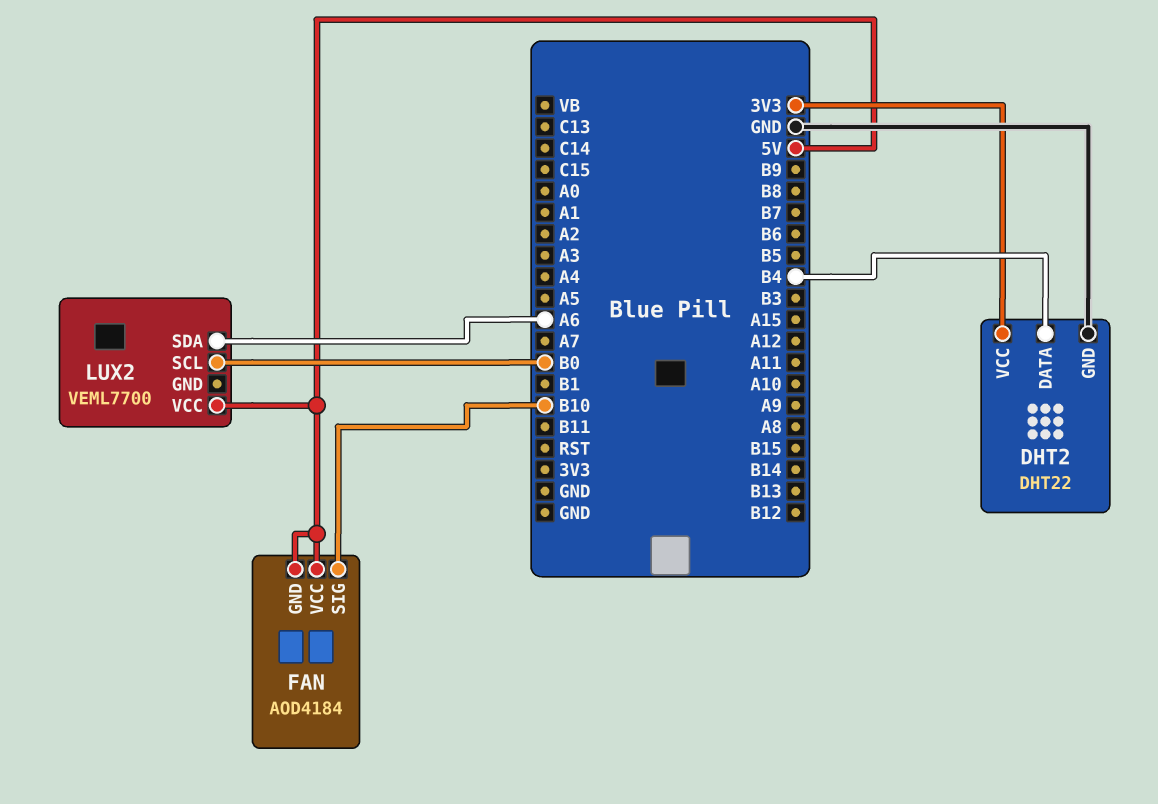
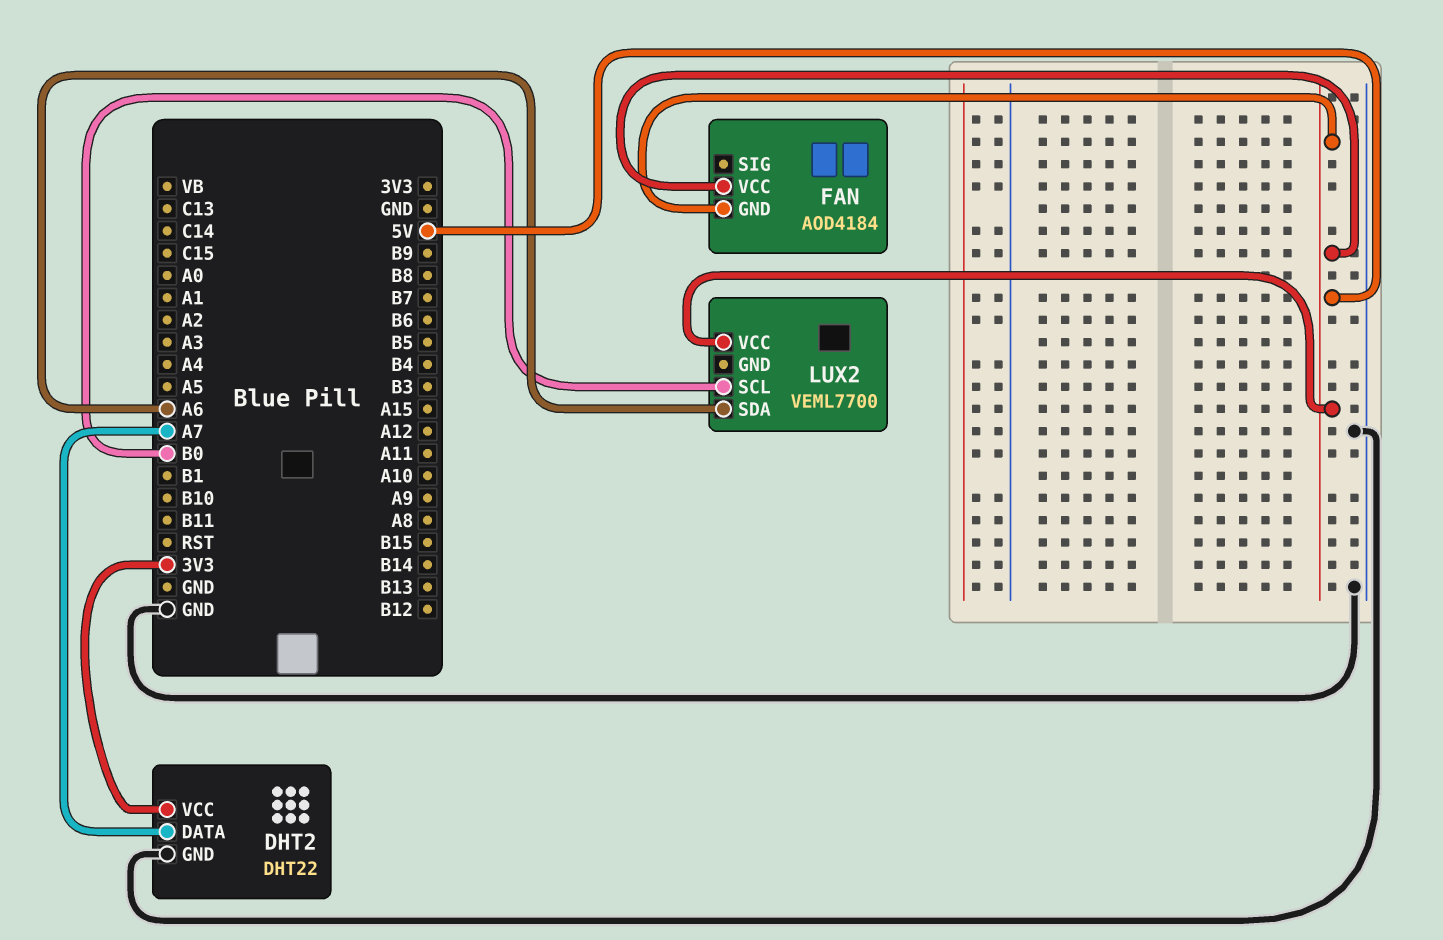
DHT2 pin DATA: B4 -> A7
FAN pin SIG: B10 -> none

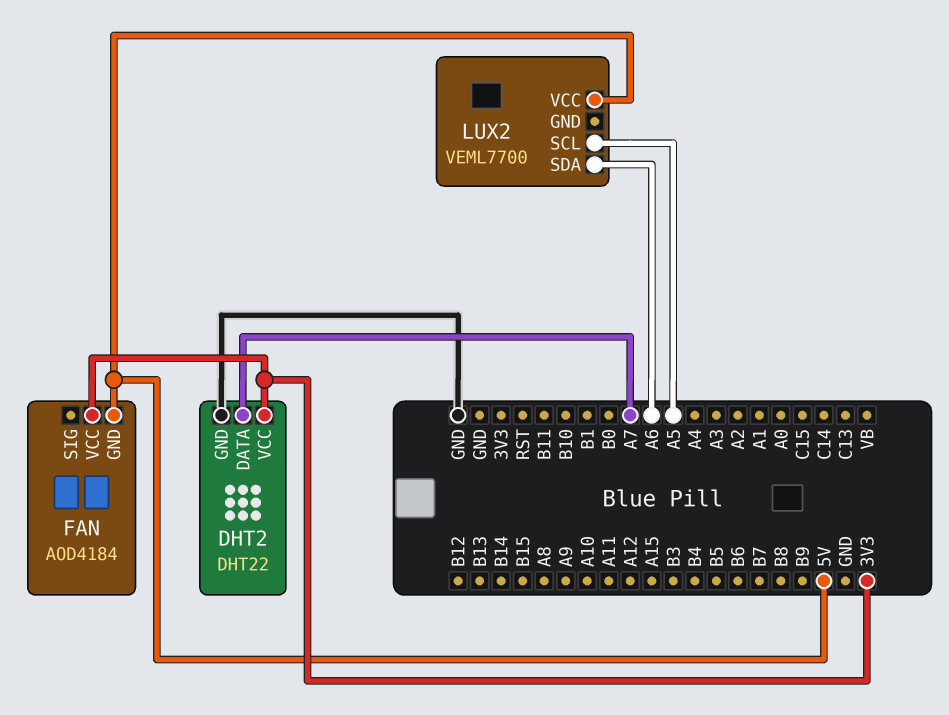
FAN pin VCC: 5V -> 3V3
LUX2 pin SCL: B0 -> A5

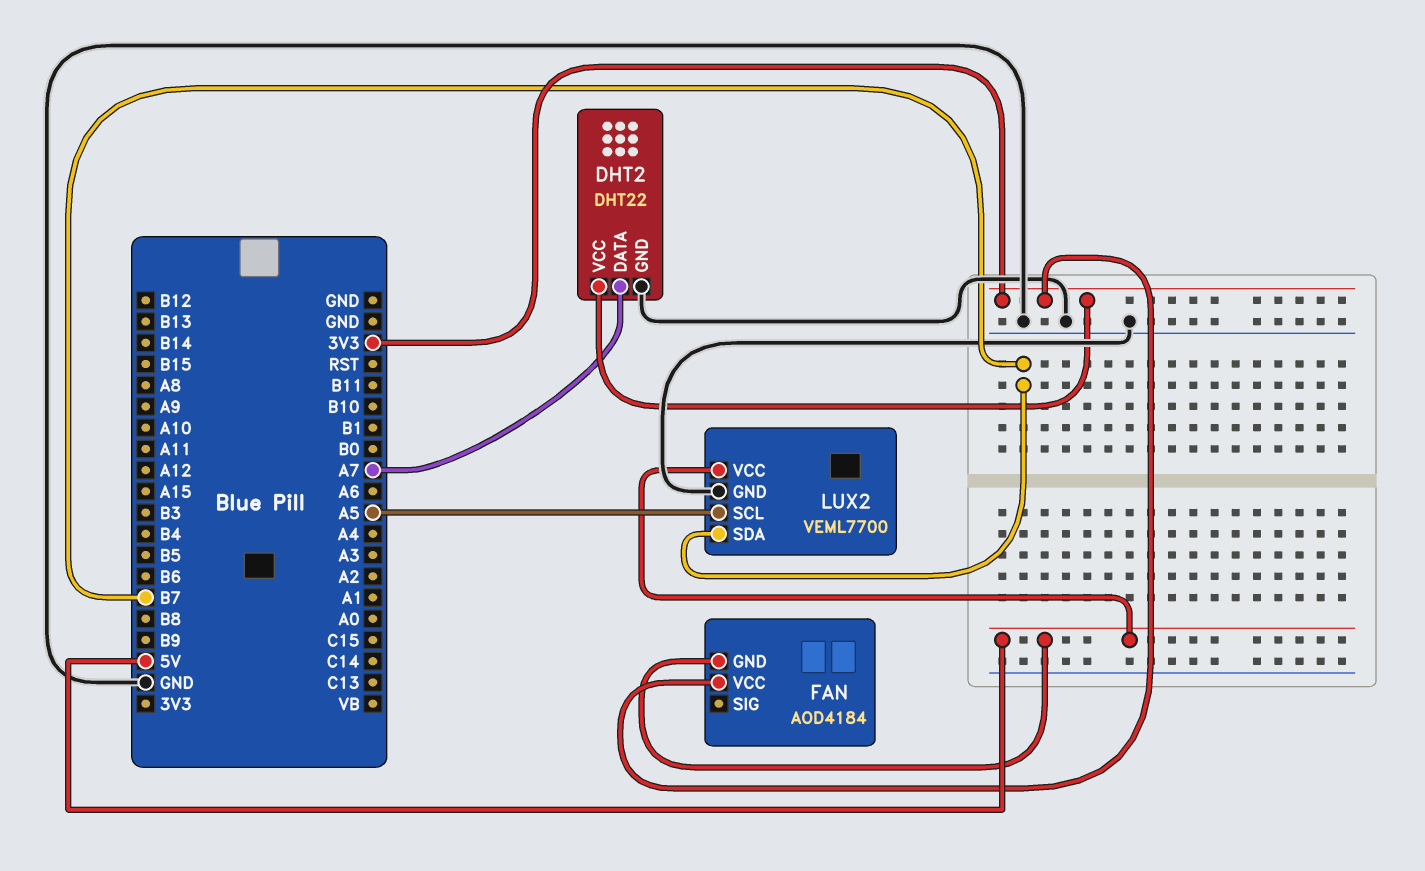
LUX2 pin GND: none -> GND
LUX2 pin SDA: A6 -> B7

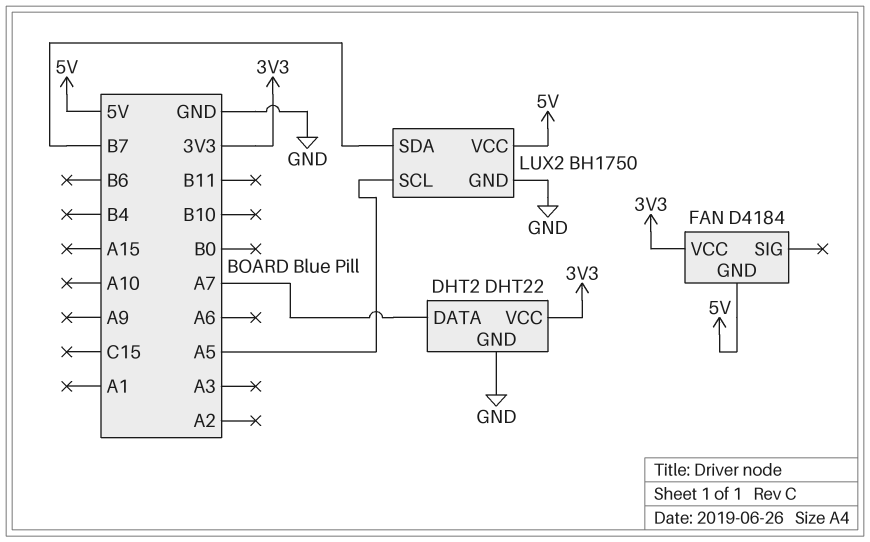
FAN: AOD4184 -> D4184
LUX2: VEML7700 -> BH1750

